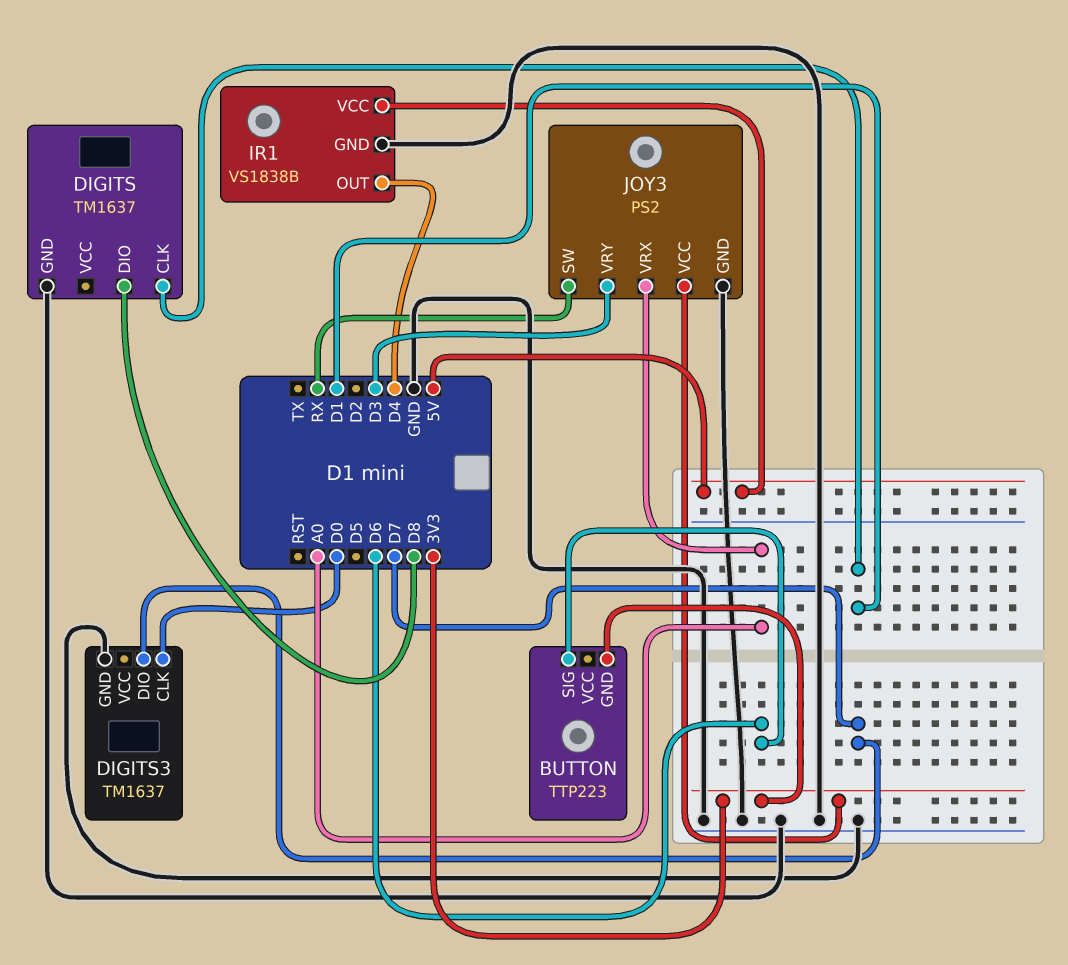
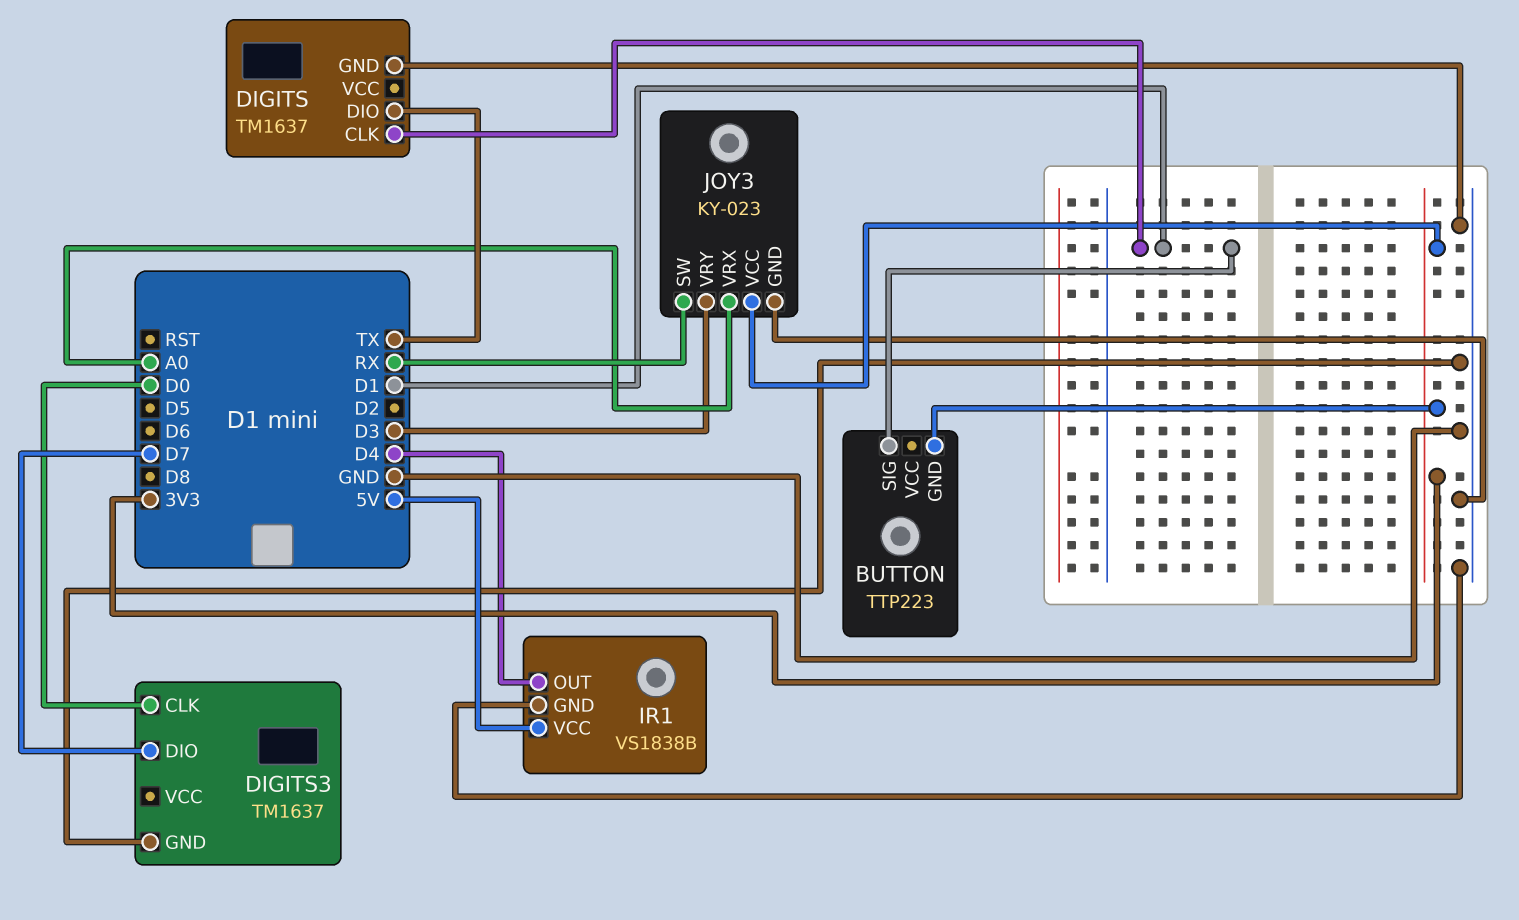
BUTTON pin SIG: D6 -> D1
DIGITS pin DIO: D8 -> TX
JOY3: PS2 -> KY-023

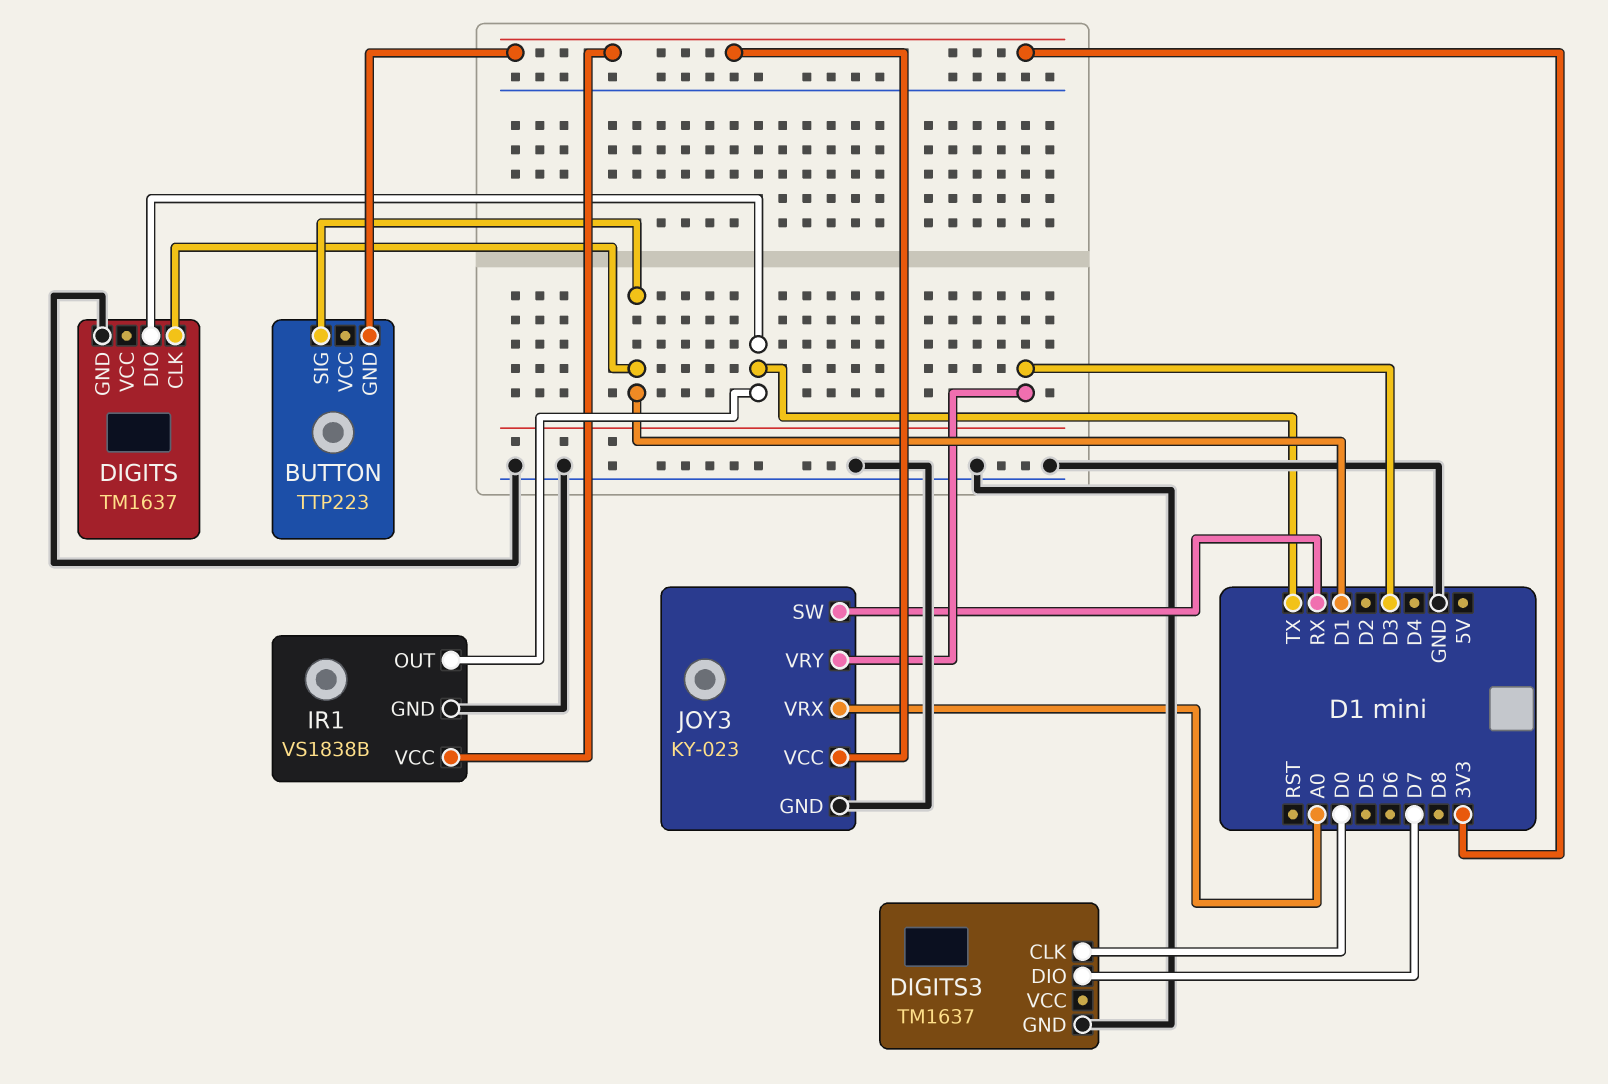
IR1 pin OUT: D4 -> TX
IR1 pin VCC: 5V -> 3V3

